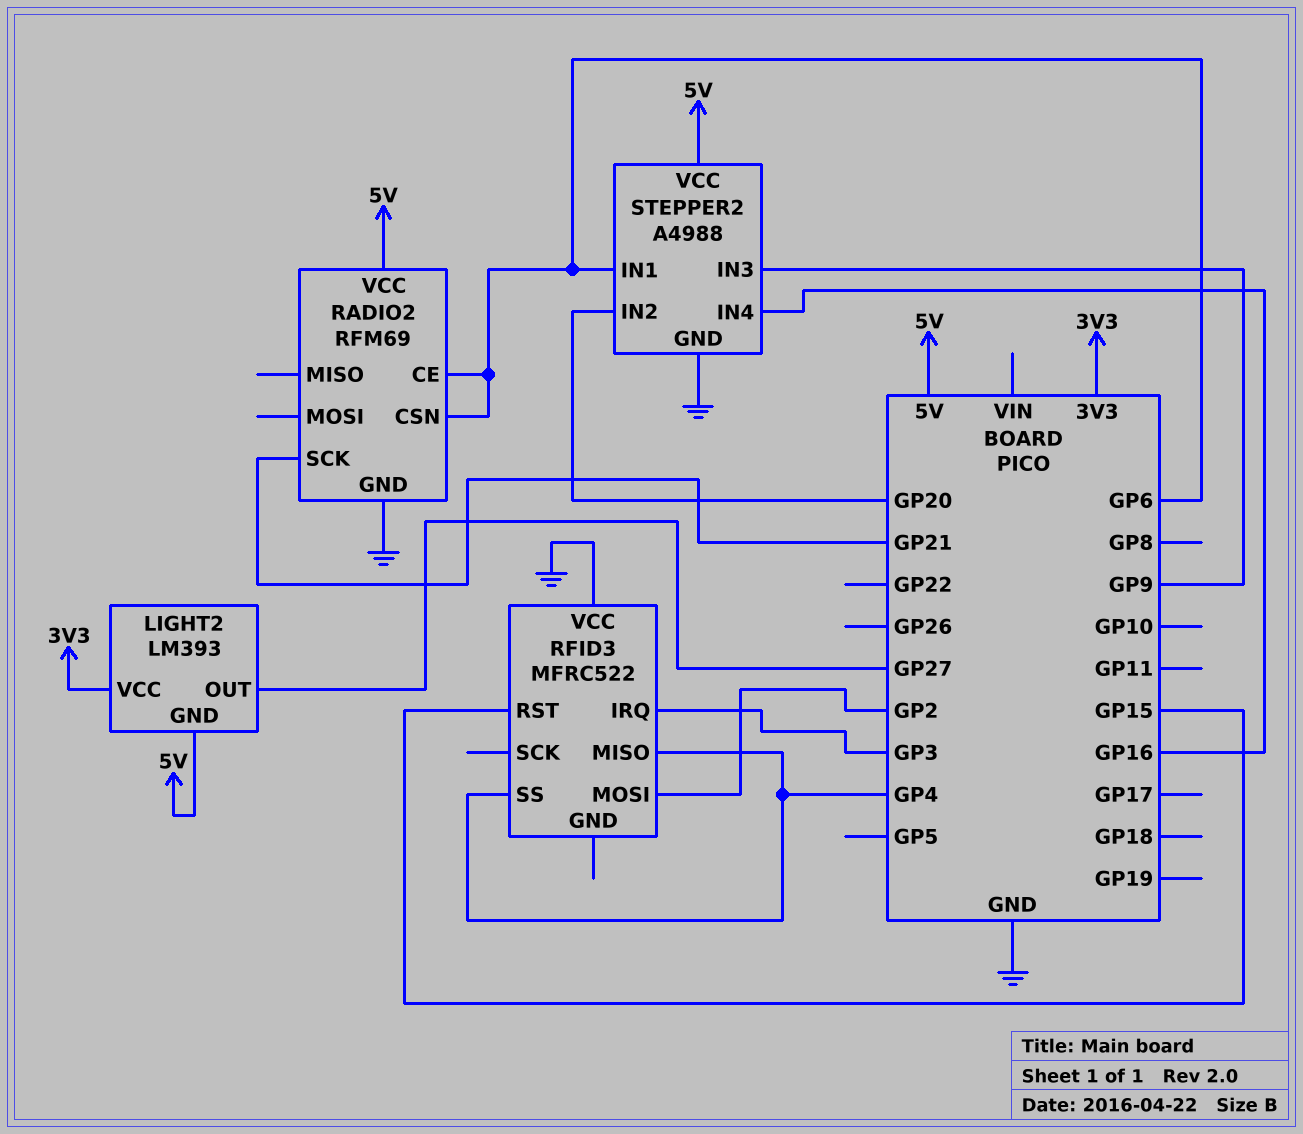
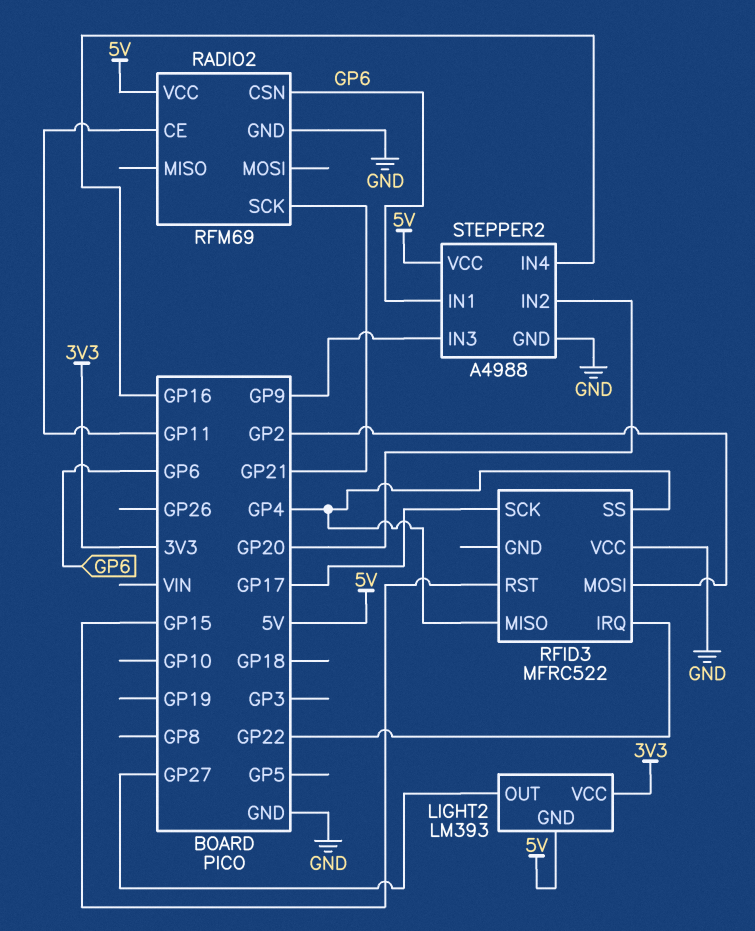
RADIO2 pin CE: GP6 -> GP11
RFID3 pin IRQ: GP3 -> GP22
RFID3 pin SCK: none -> GP17

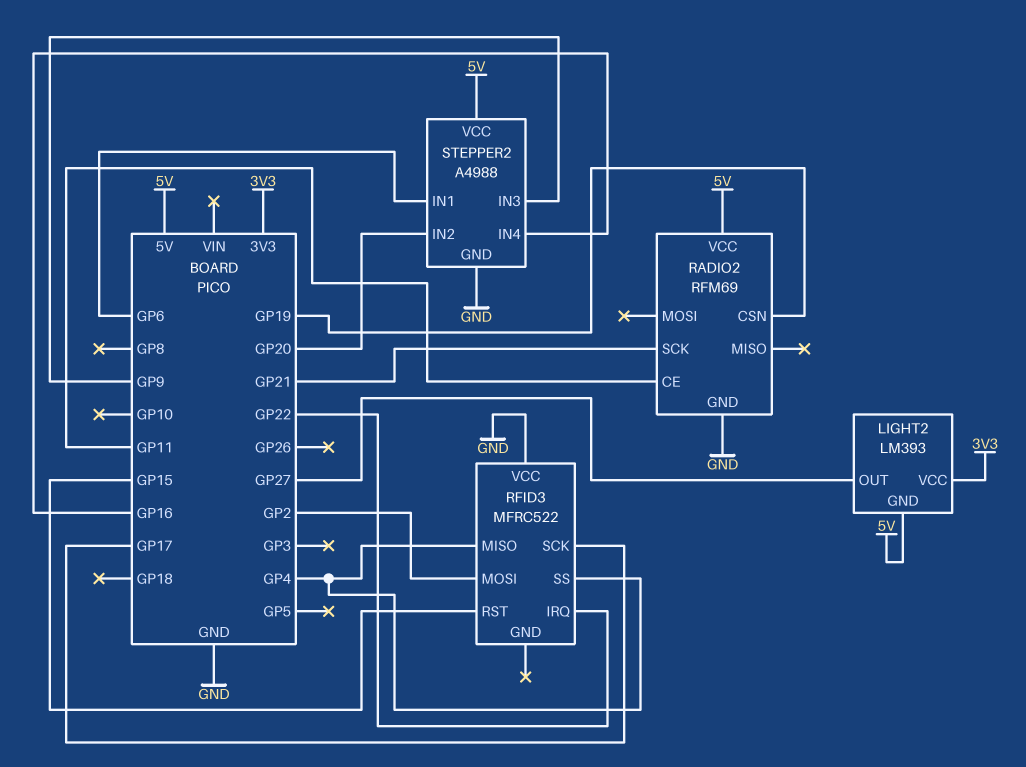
RADIO2 pin CSN: GP6 -> GP19

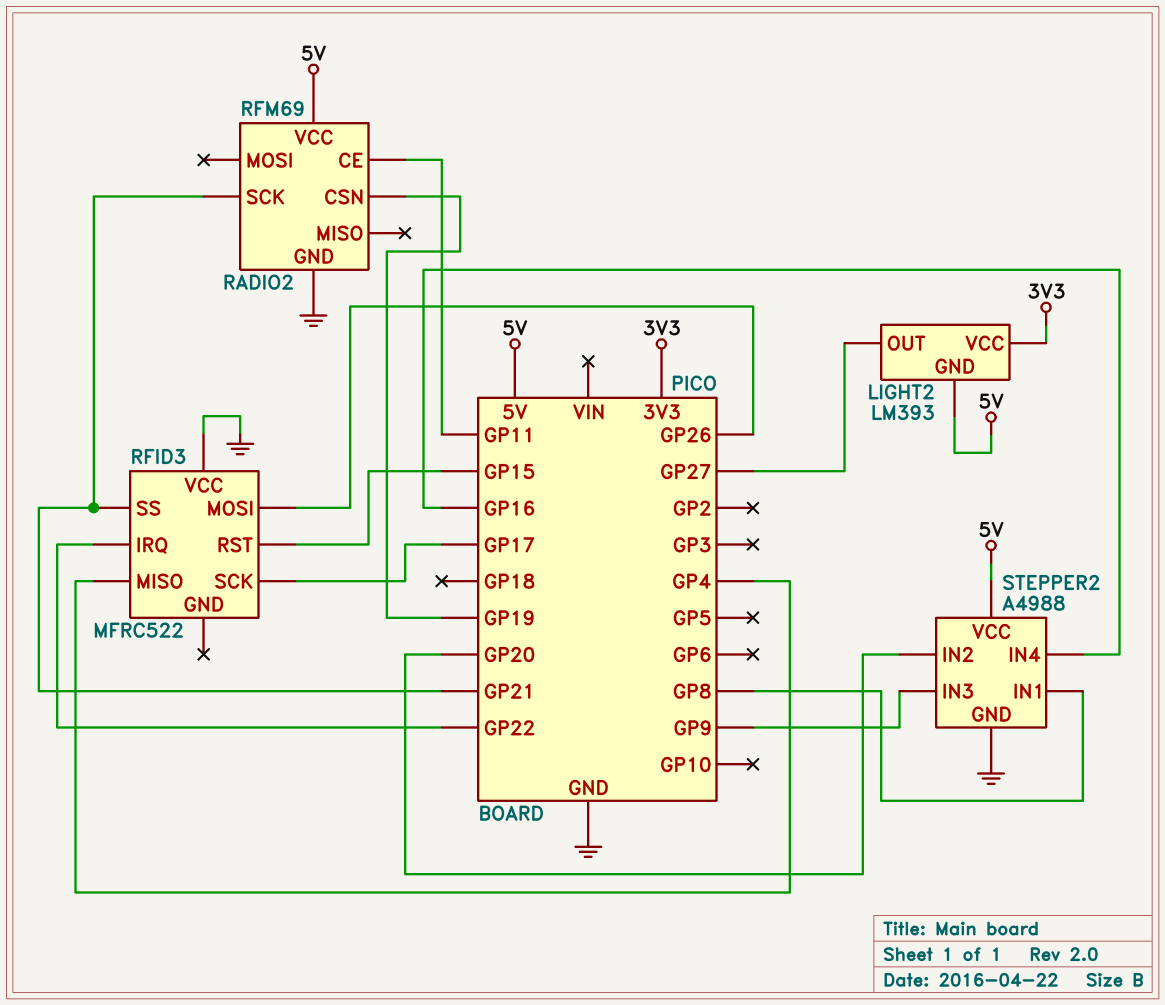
RFID3 pin MOSI: GP2 -> GP26
RFID3 pin SS: GP4 -> GP21
STEPPER2 pin IN1: GP6 -> GP8

